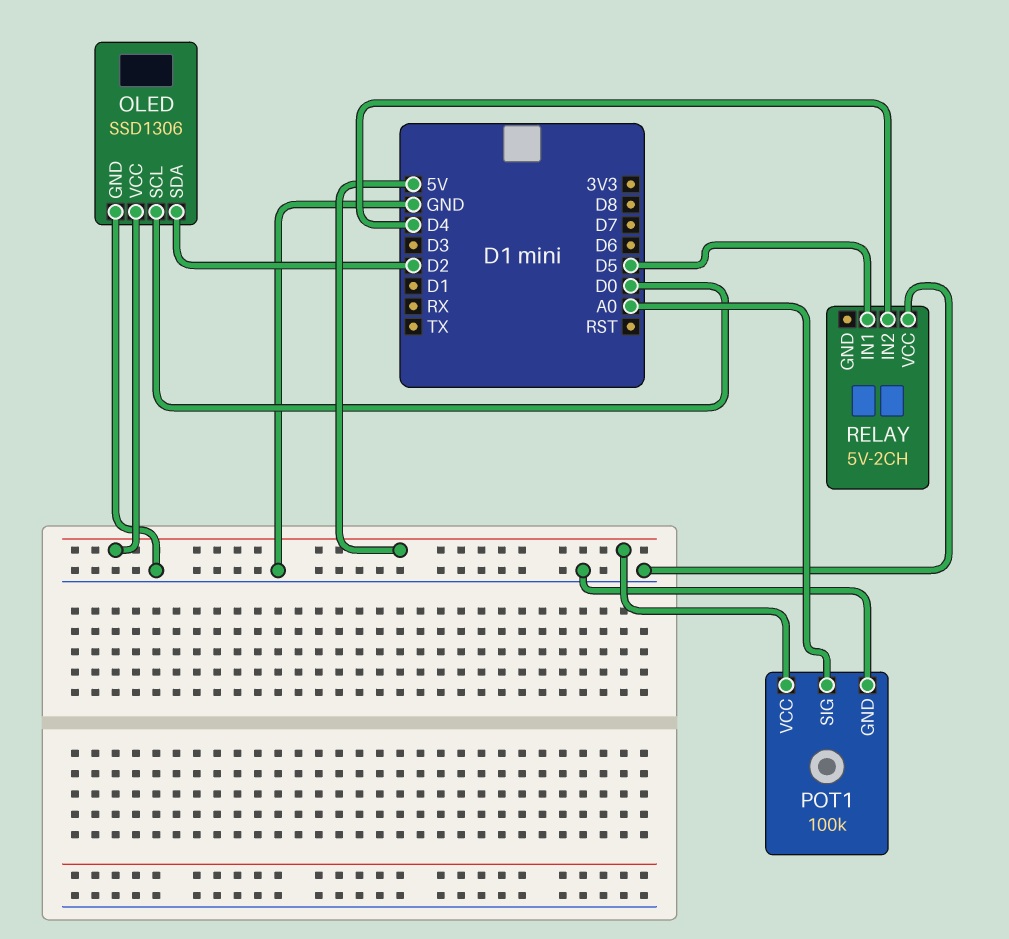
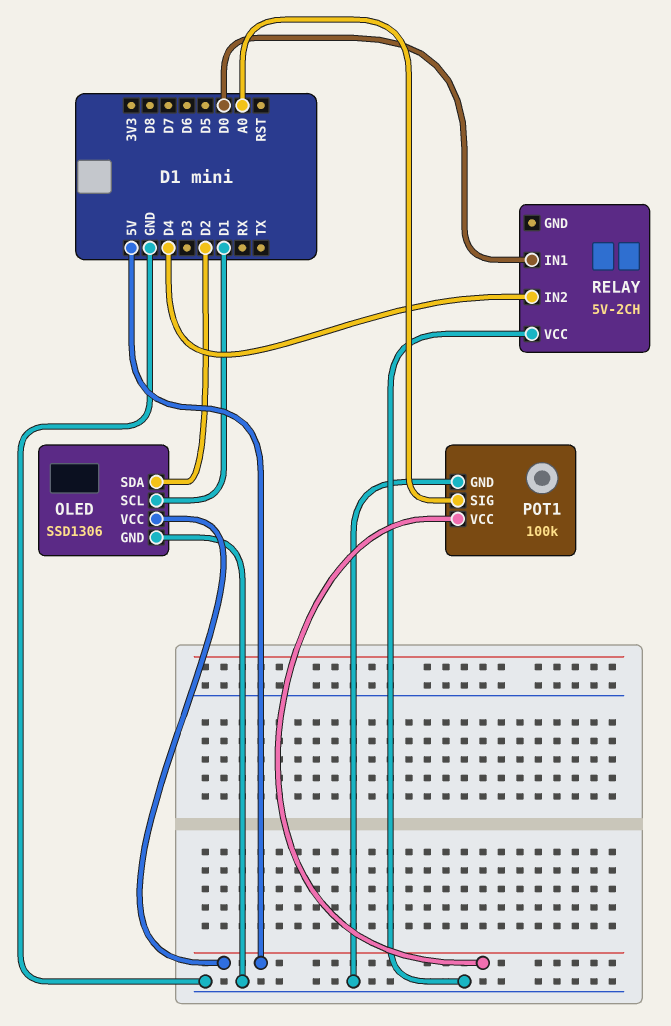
OLED pin SCL: D0 -> D1
RELAY pin IN1: D5 -> D0

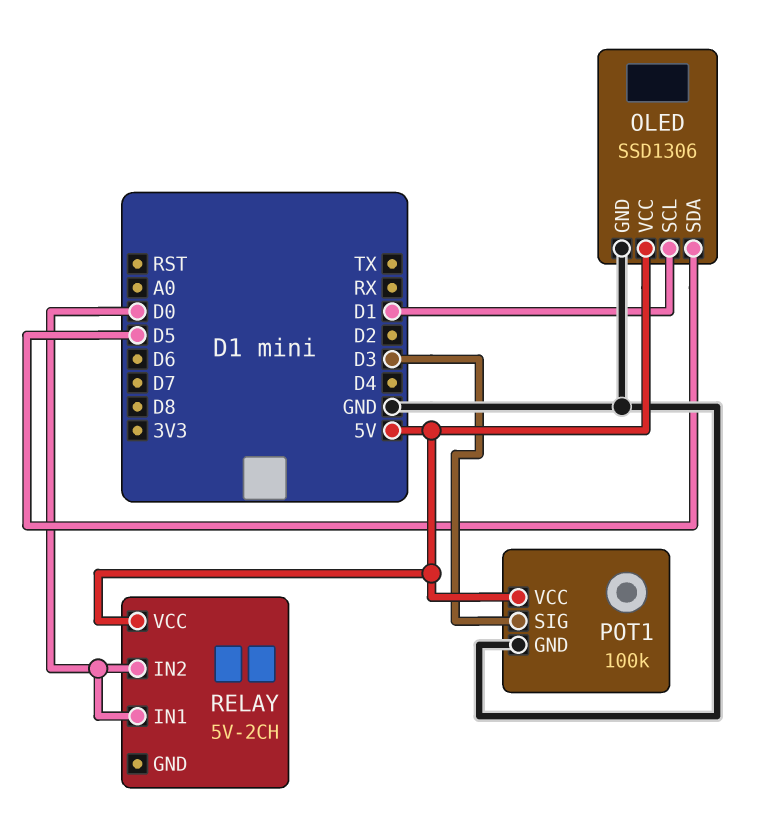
OLED pin SDA: D2 -> D5
POT1 pin SIG: A0 -> D3
RELAY pin IN2: D4 -> D0
RELAY pin VCC: GND -> 5V

